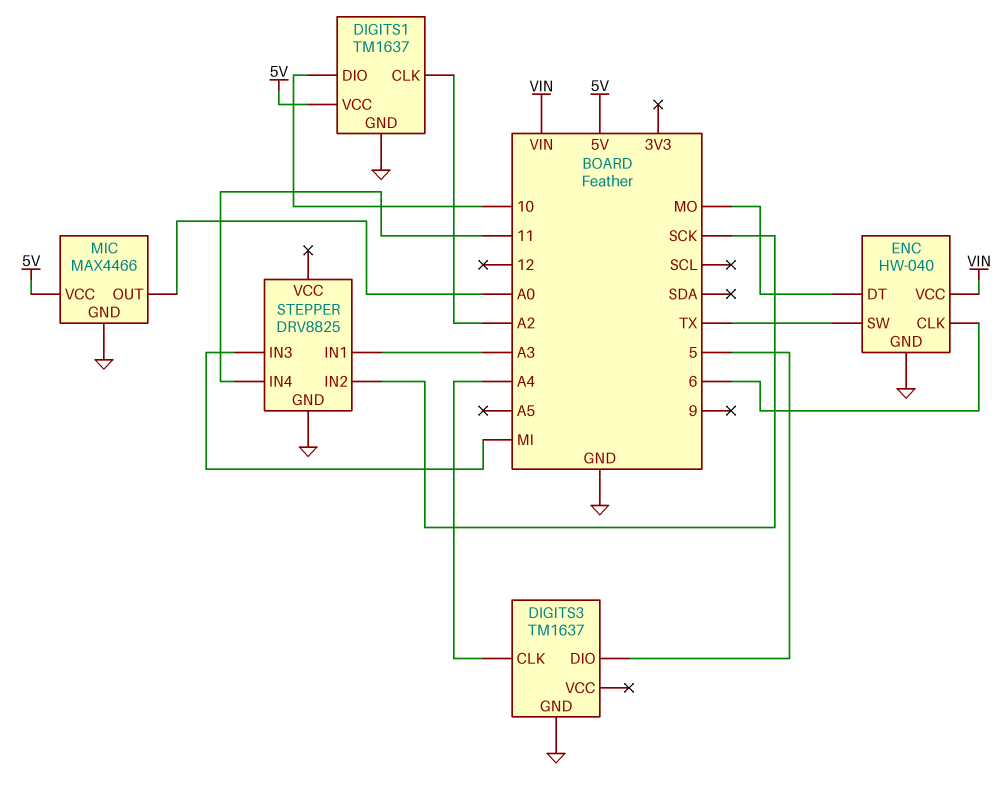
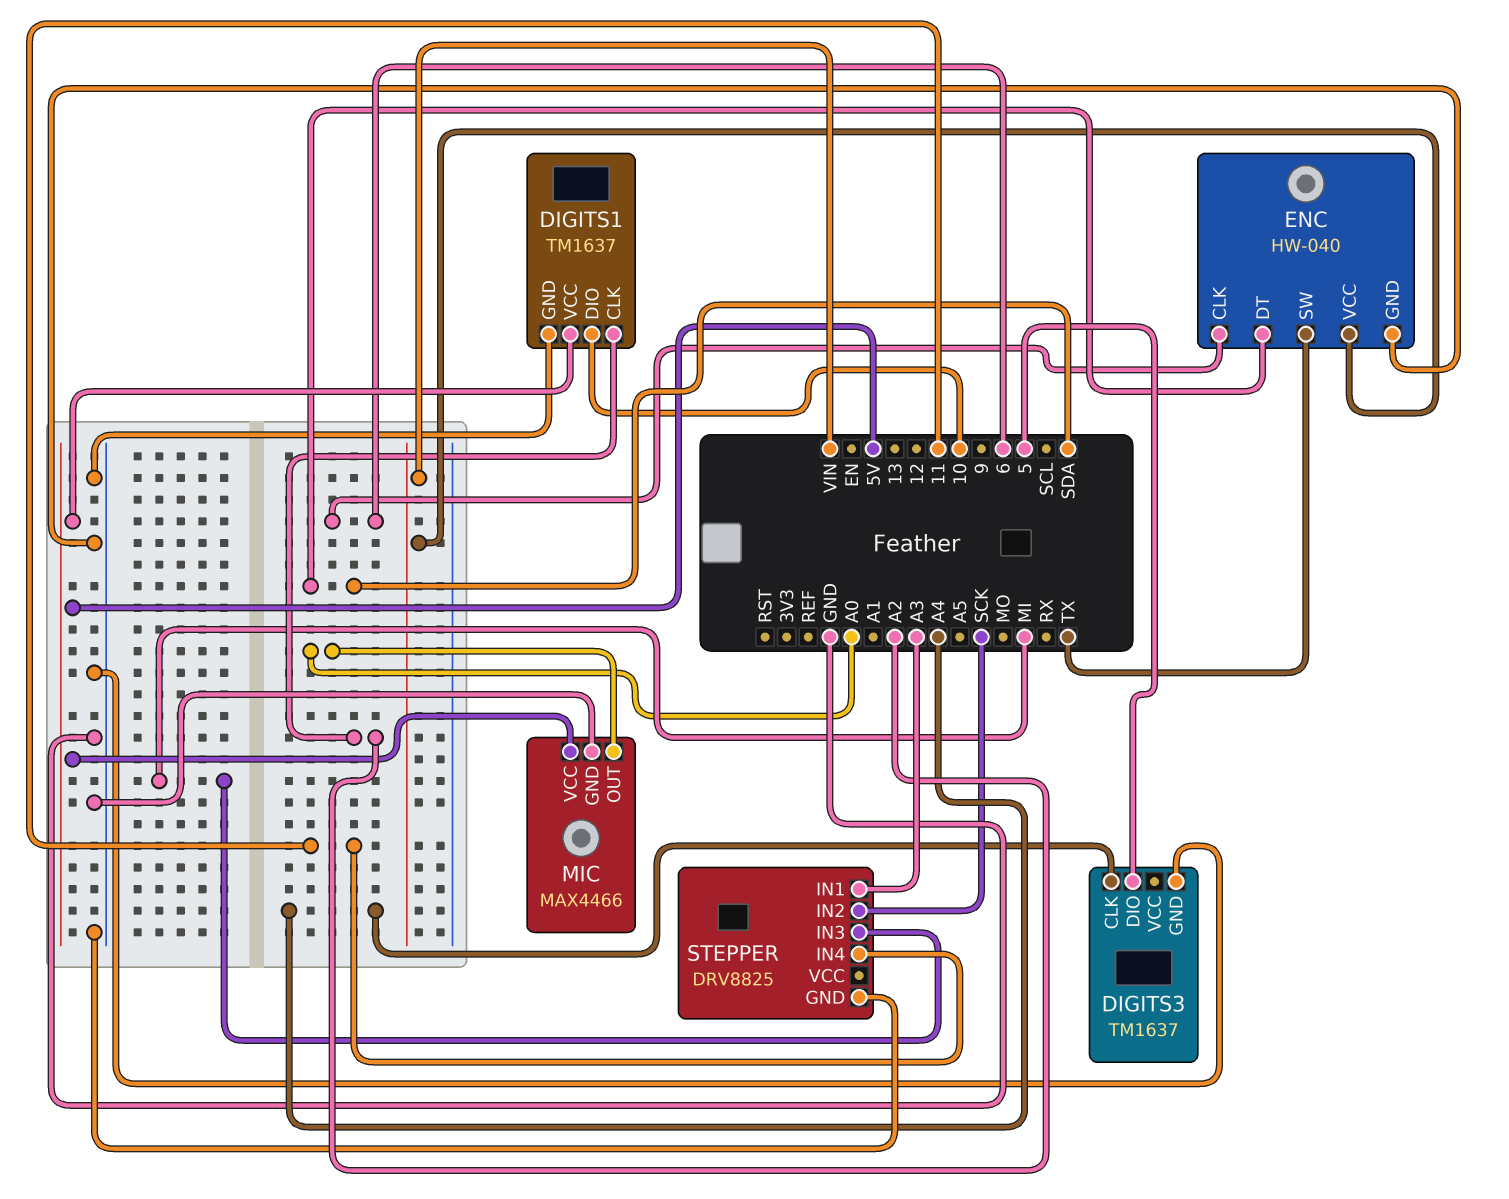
ENC pin DT: MO -> SDA

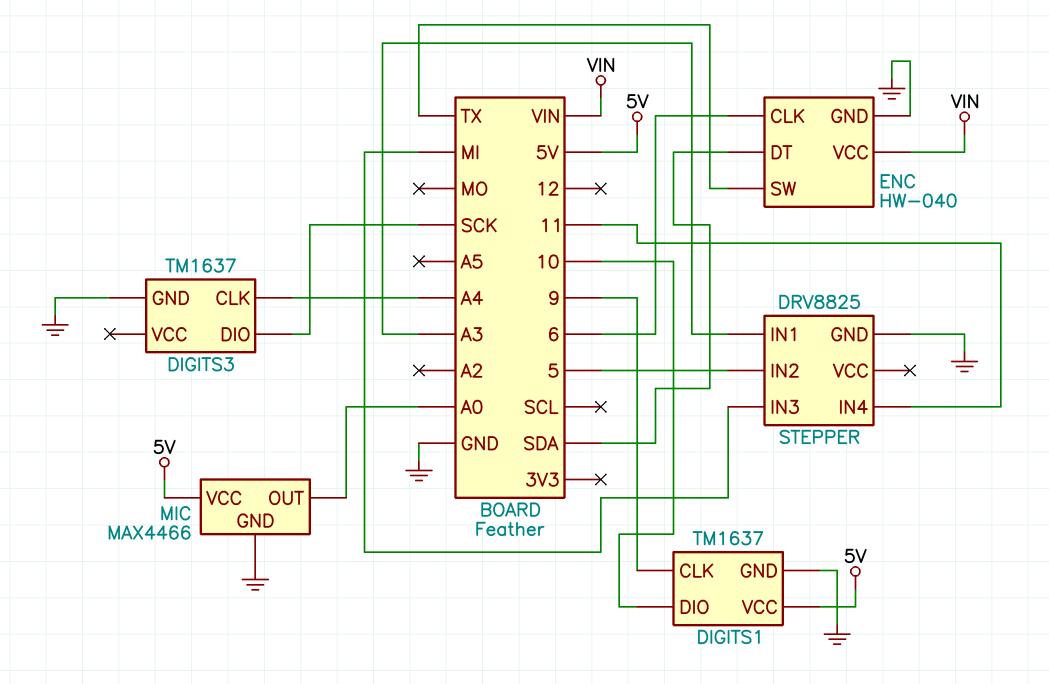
DIGITS1 pin CLK: A2 -> 9
DIGITS3 pin DIO: 5 -> SCK
STEPPER pin IN2: SCK -> 5

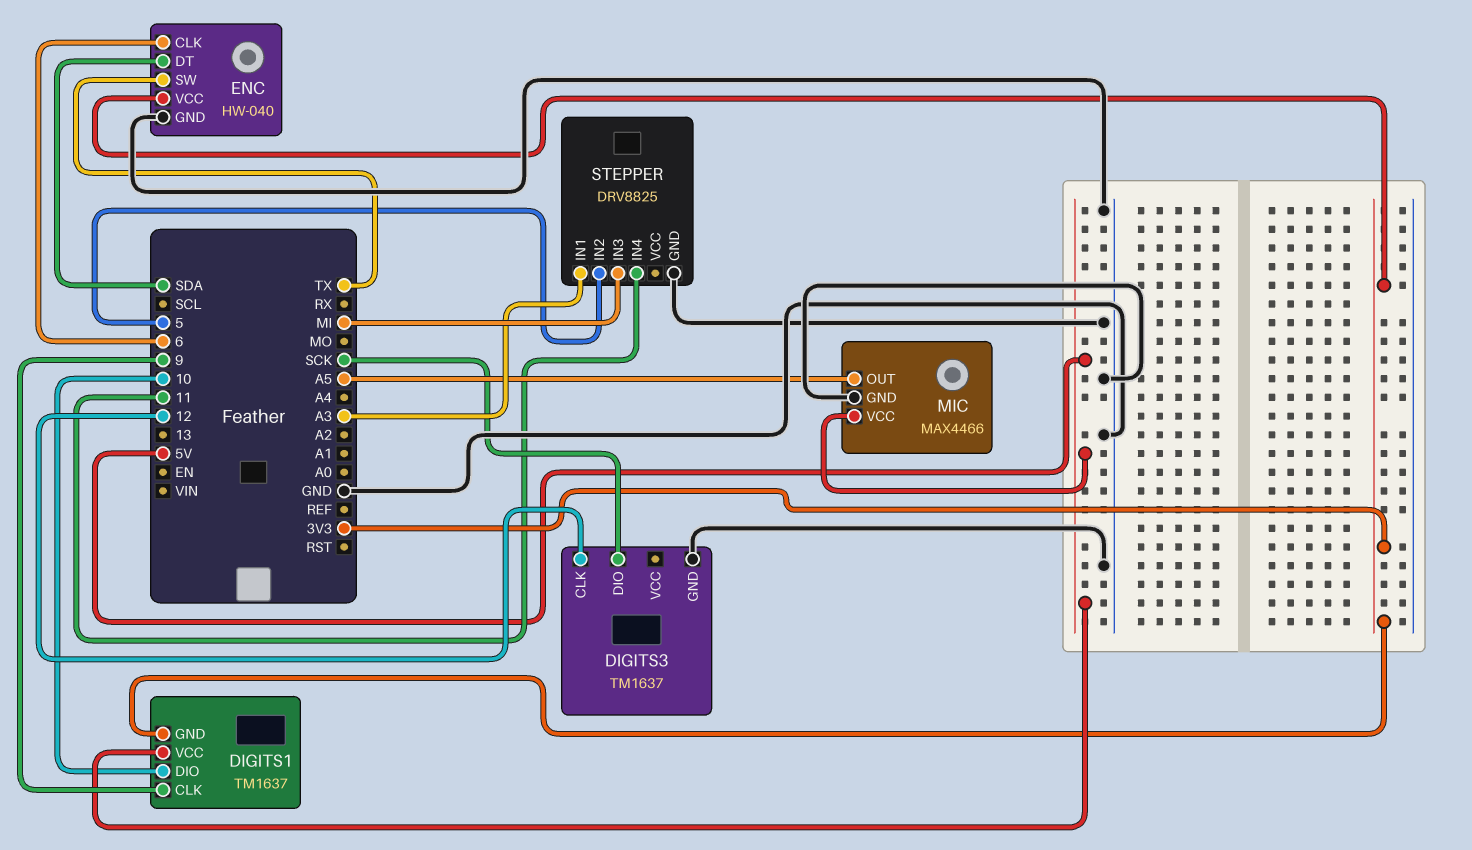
DIGITS1 pin GND: GND -> 3V3
DIGITS3 pin CLK: A4 -> 12
ENC pin VCC: VIN -> 3V3
MIC pin OUT: A0 -> A5

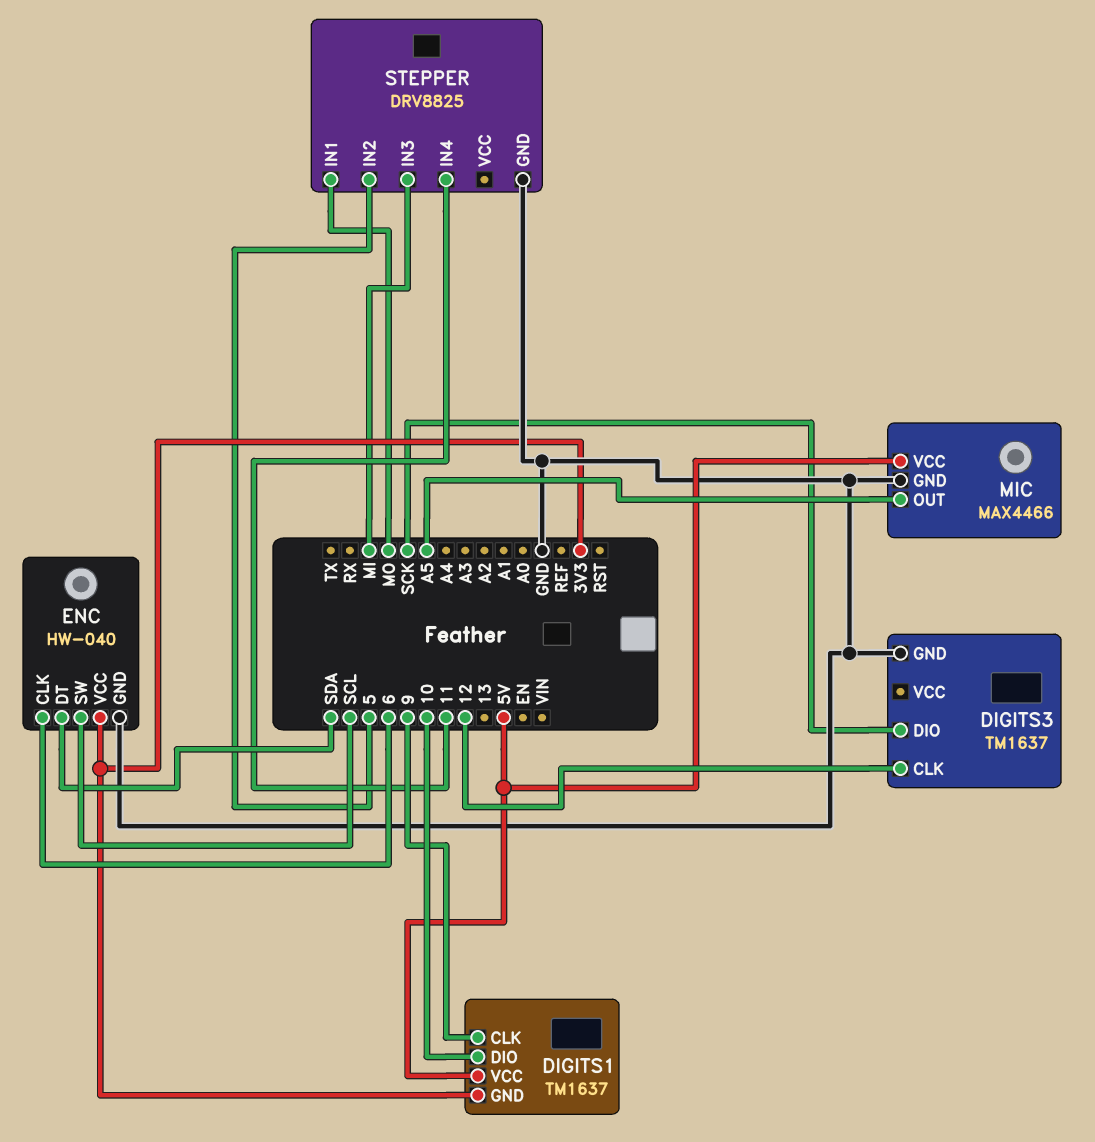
ENC pin SW: TX -> SCL
STEPPER pin IN1: A3 -> MO

